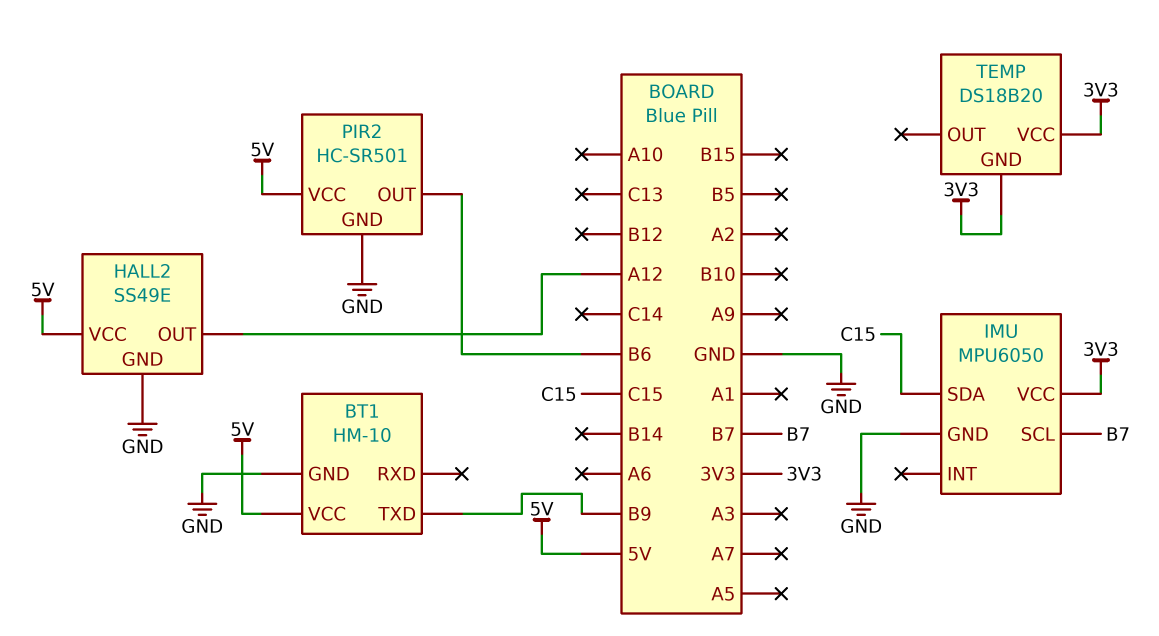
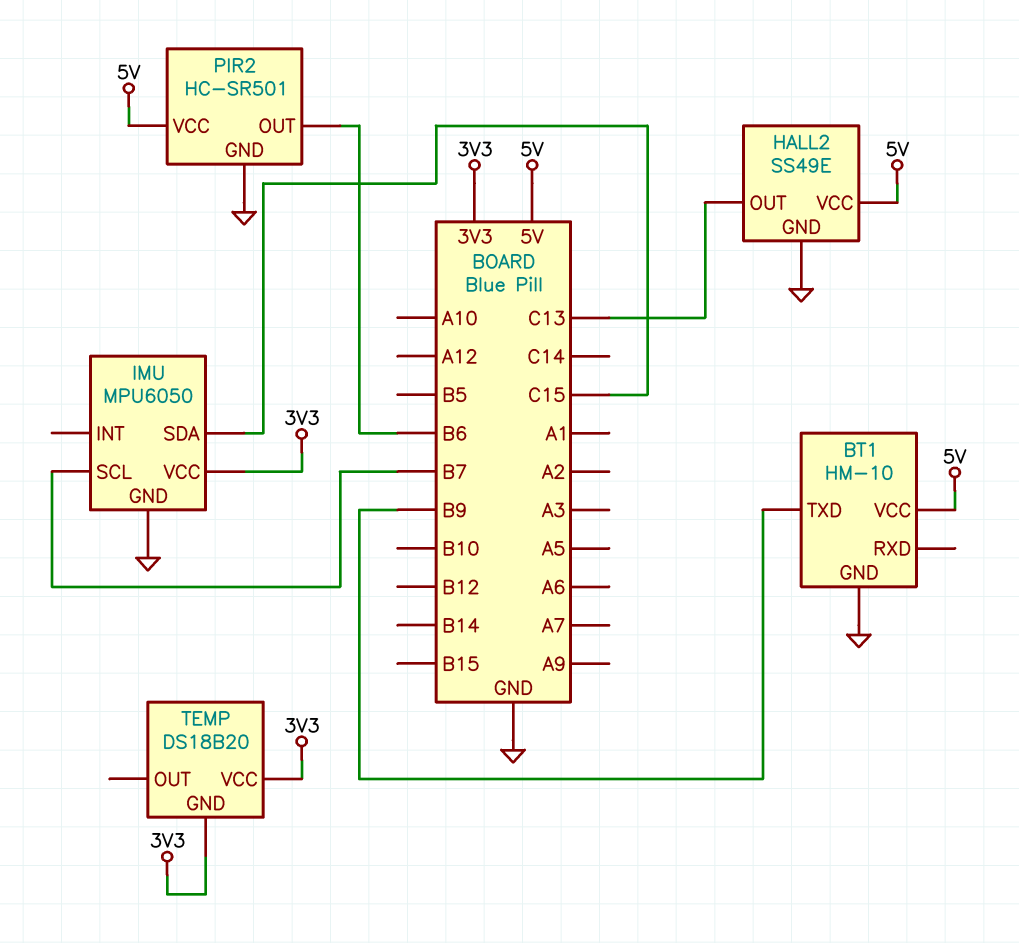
HALL2 pin OUT: A12 -> C13

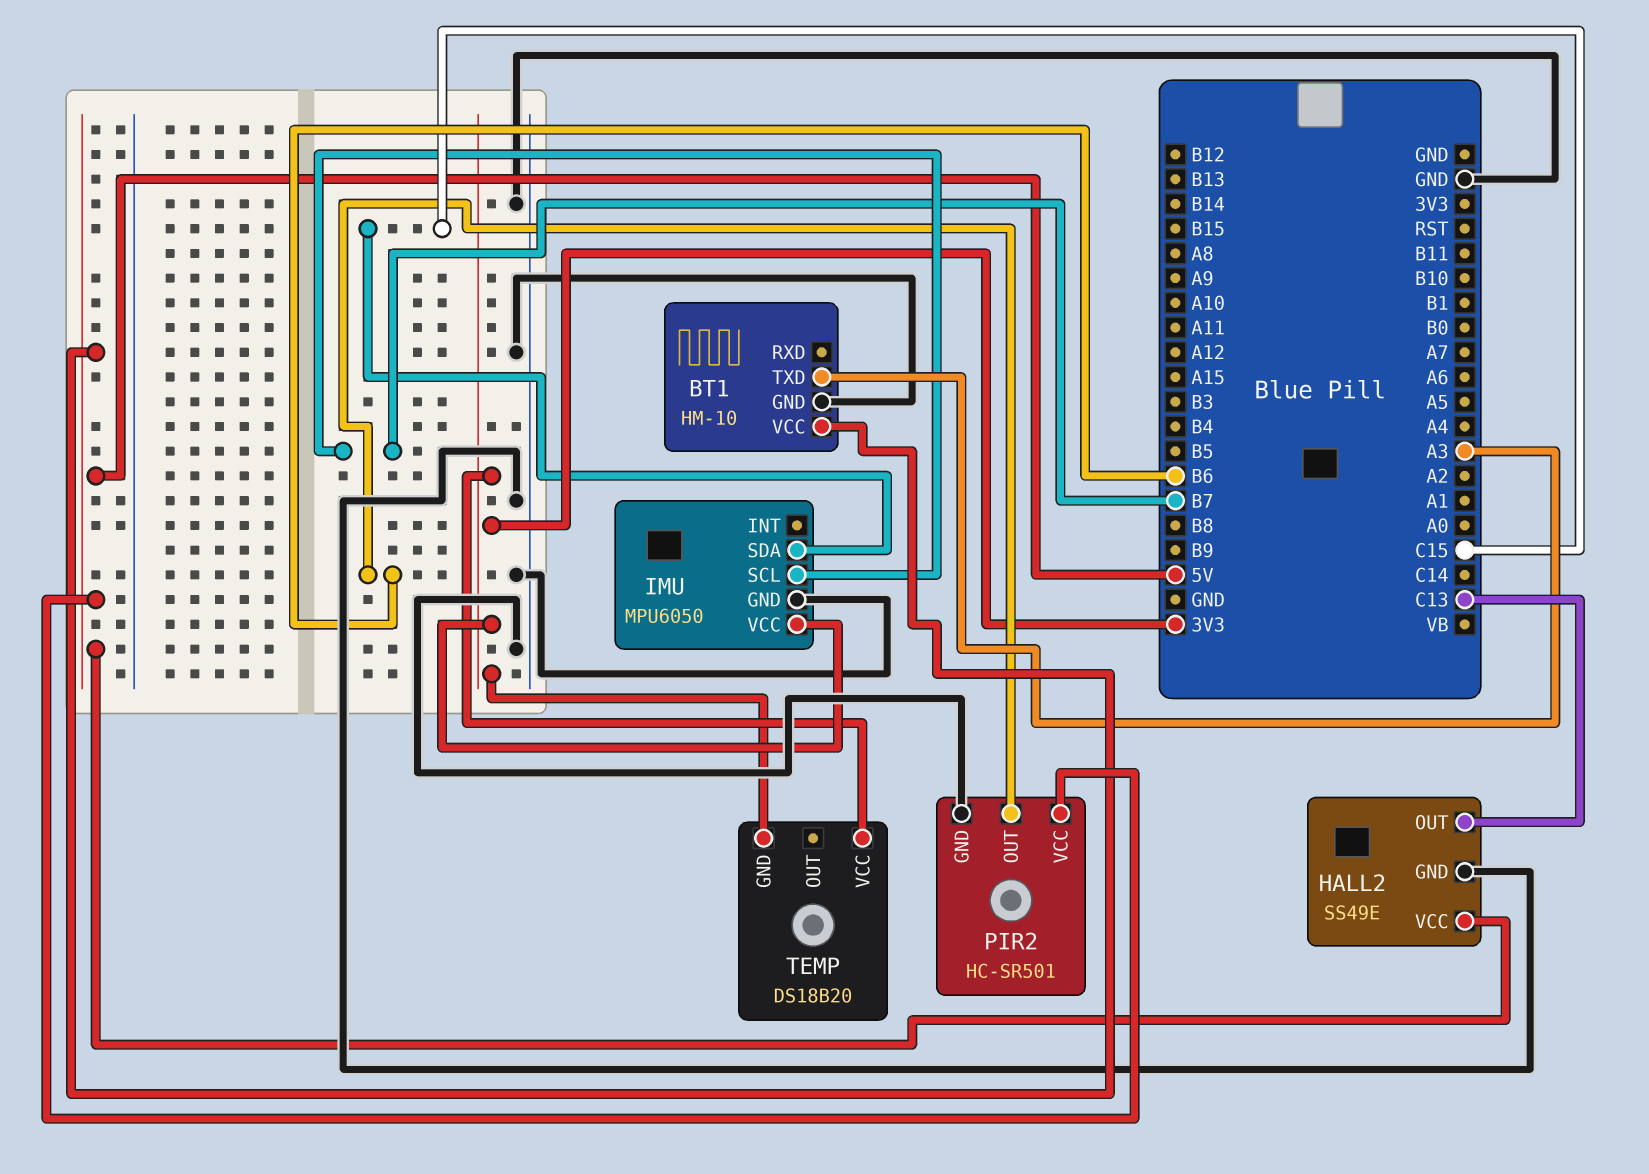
BT1 pin TXD: B9 -> A3

